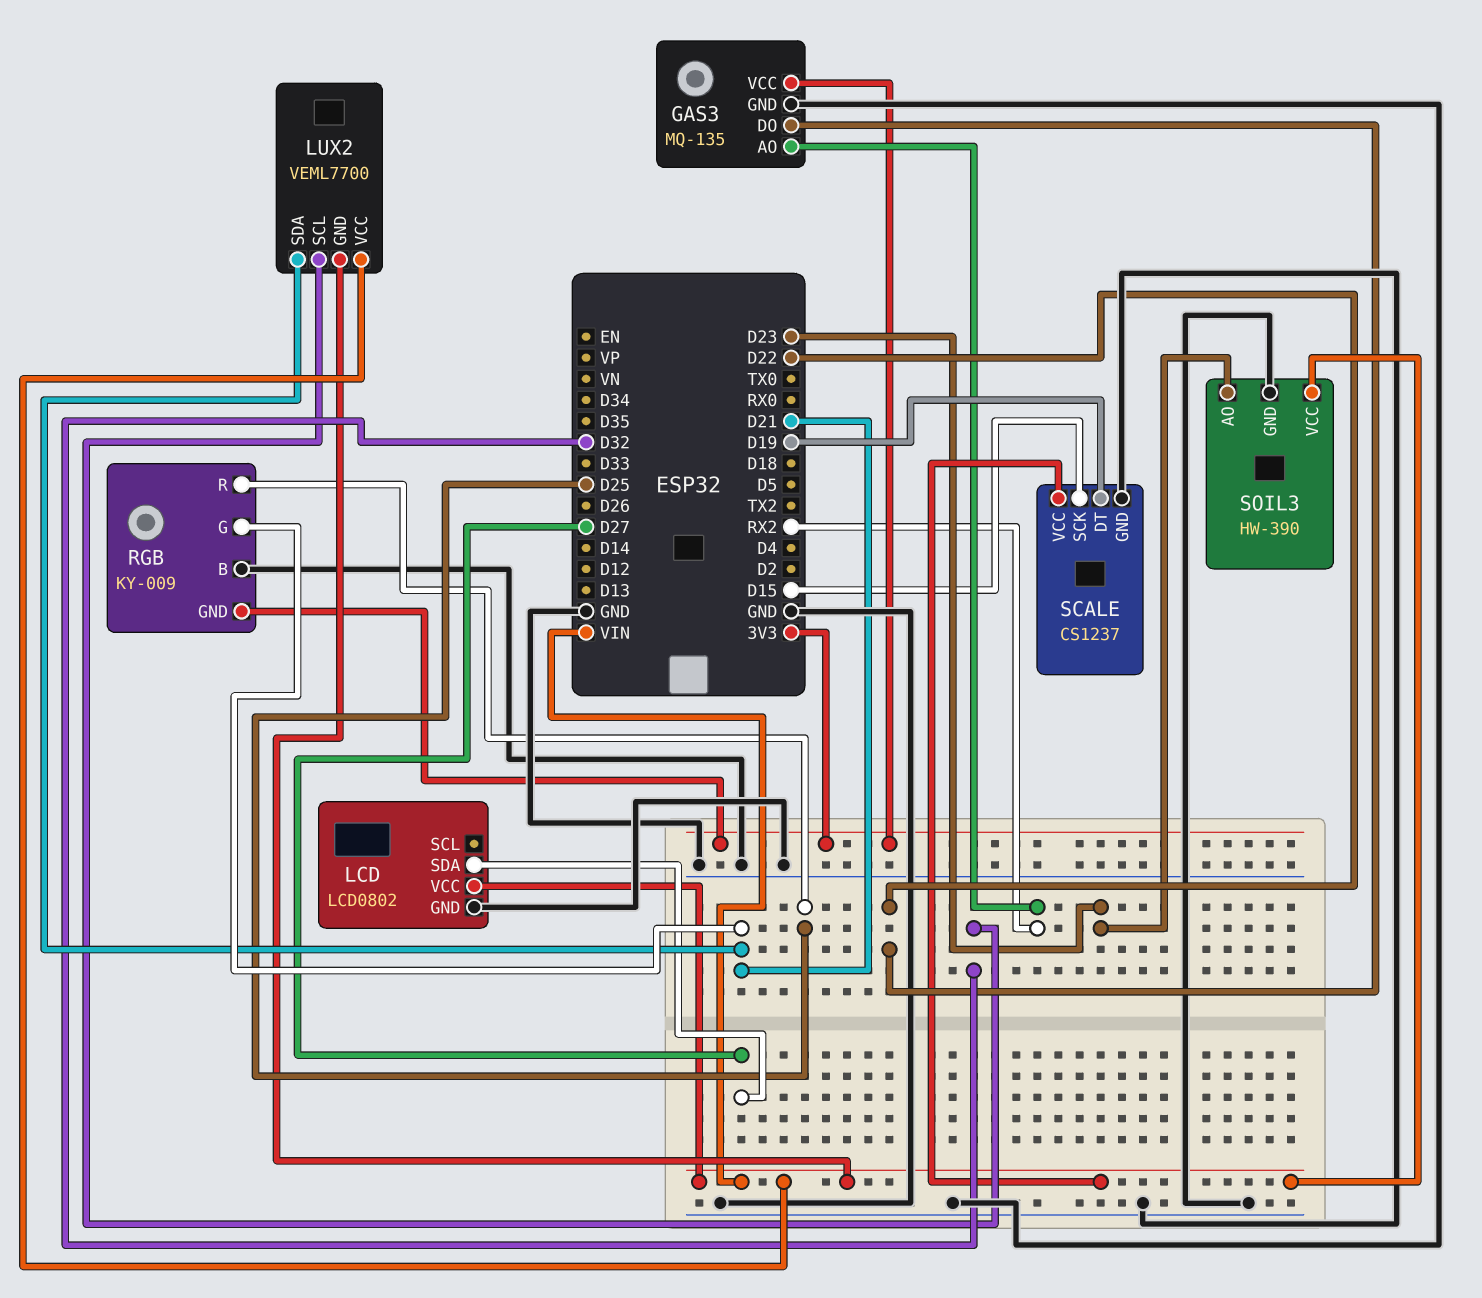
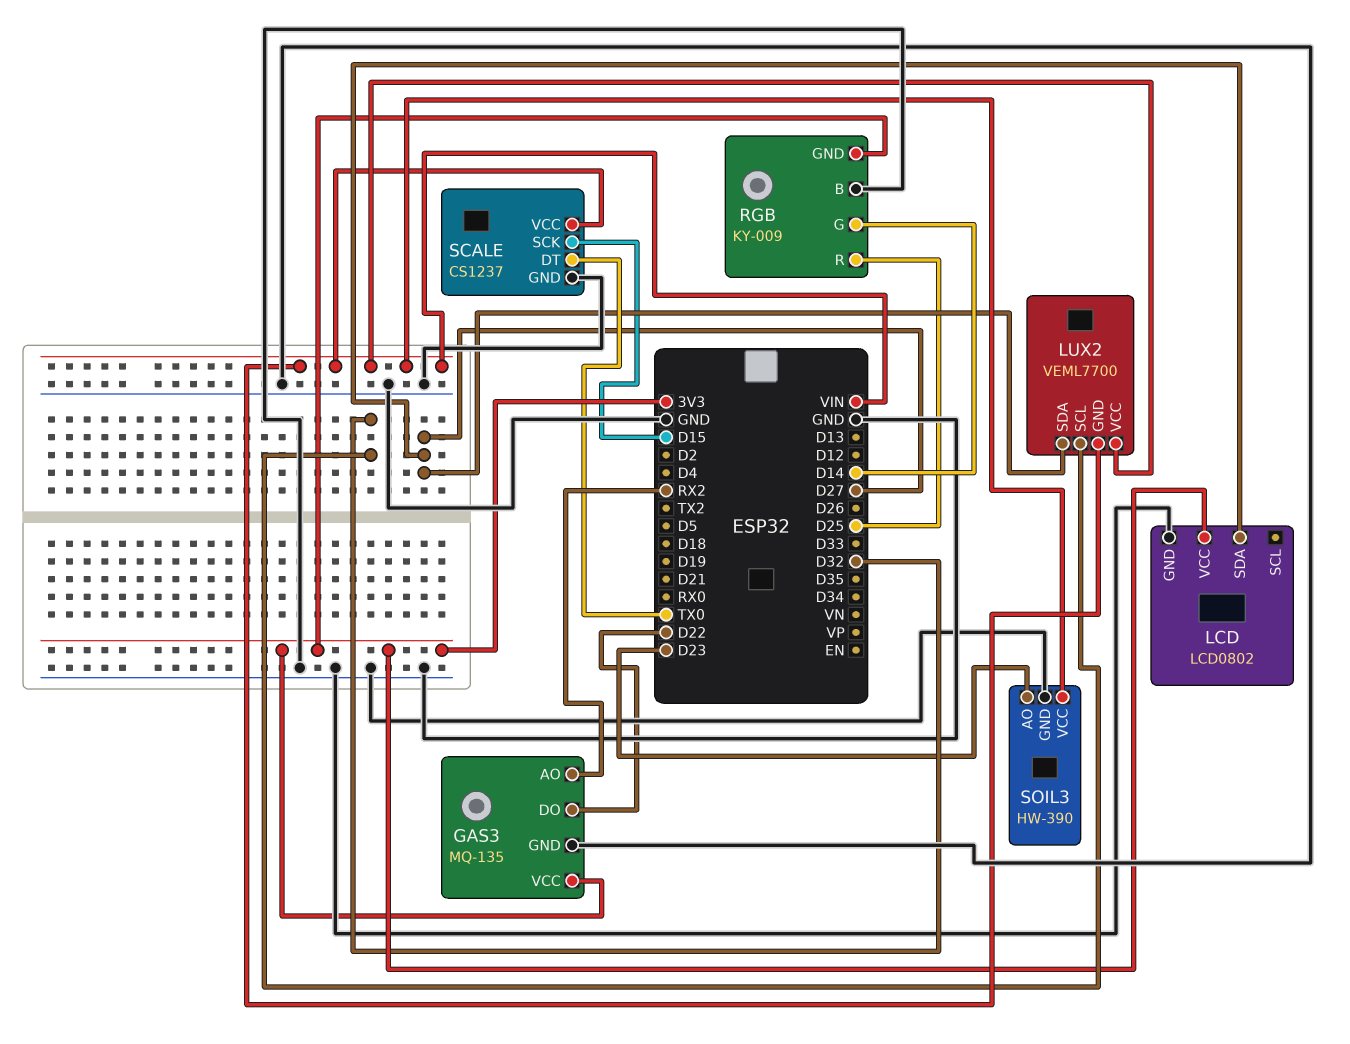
LCD pin VCC: VIN -> 3V3
LUX2 pin SDA: D21 -> D27
RGB pin G: D21 -> D14
SCALE pin DT: D19 -> TX0

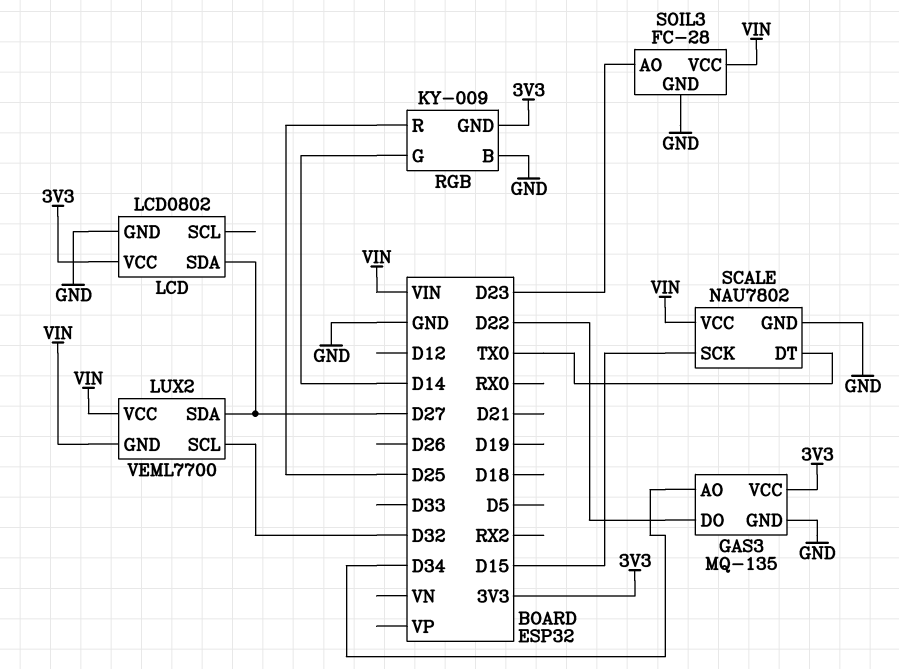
GAS3 pin AO: RX2 -> D34
SCALE: CS1237 -> NAU7802
SOIL3: HW-390 -> FC-28

